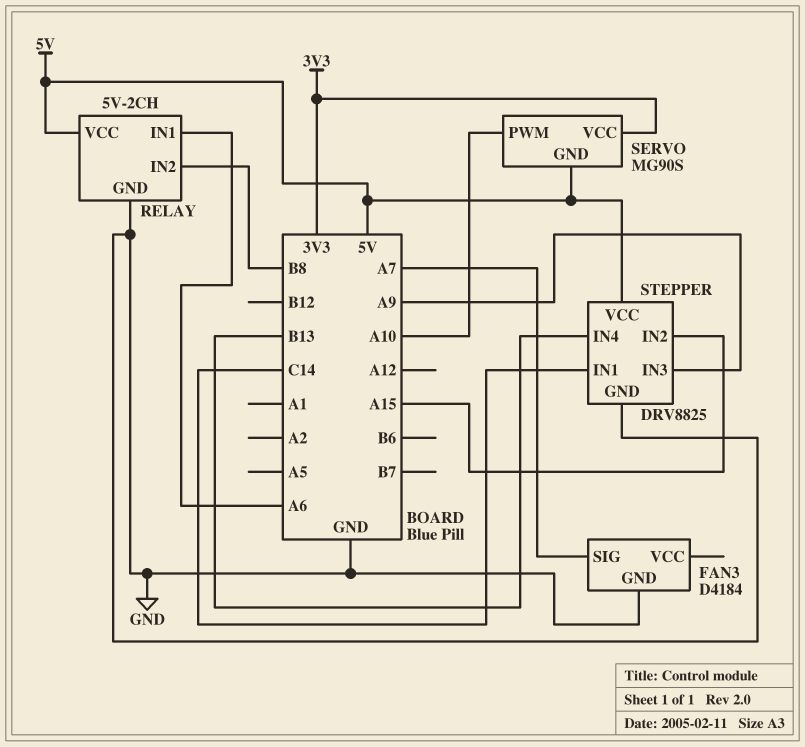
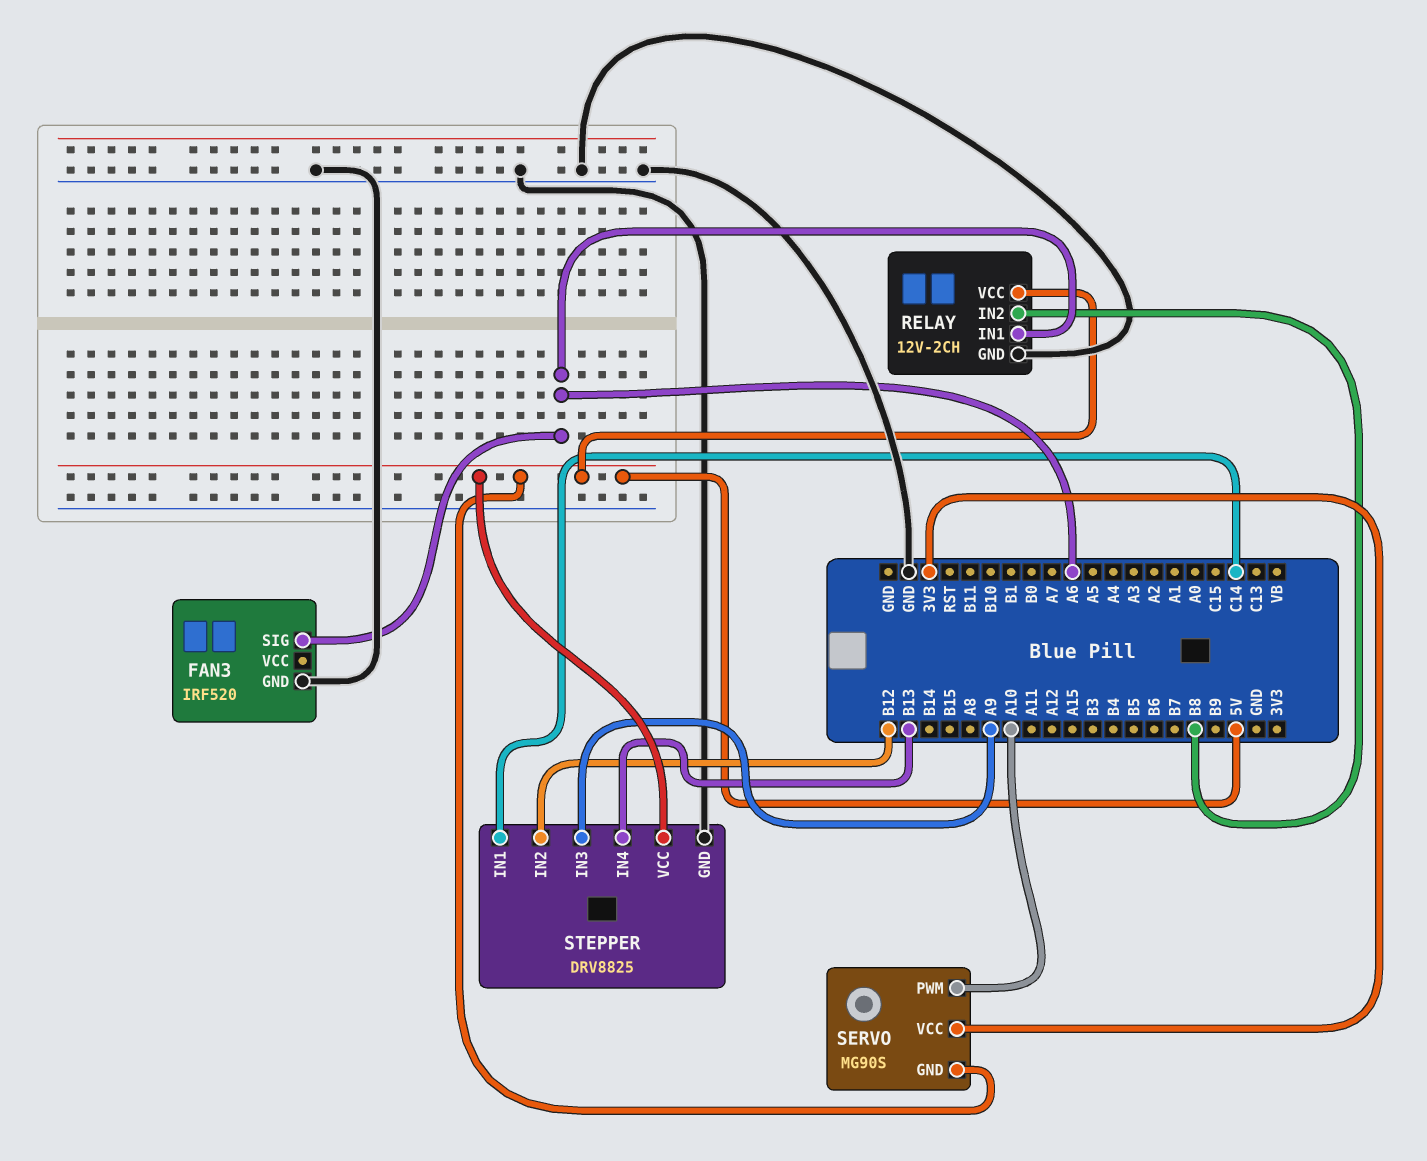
FAN3: D4184 -> IRF520
FAN3 pin SIG: A7 -> A6
RELAY: 5V-2CH -> 12V-2CH
STEPPER pin IN2: A15 -> B12

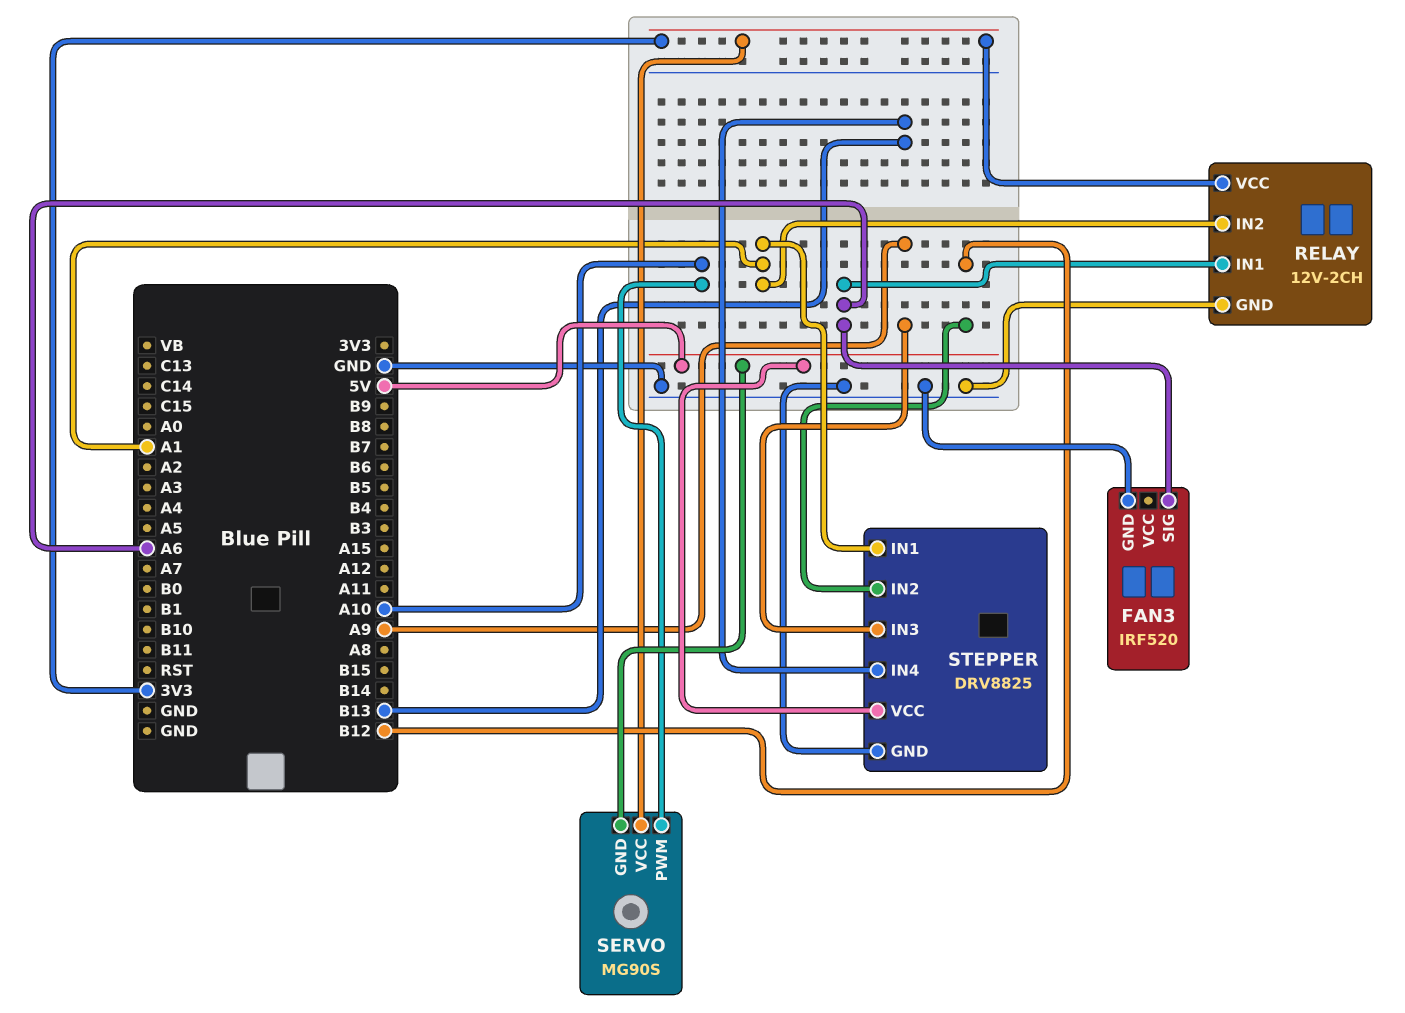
RELAY pin IN2: B8 -> A1
RELAY pin VCC: 5V -> 3V3
STEPPER pin IN1: C14 -> A1

